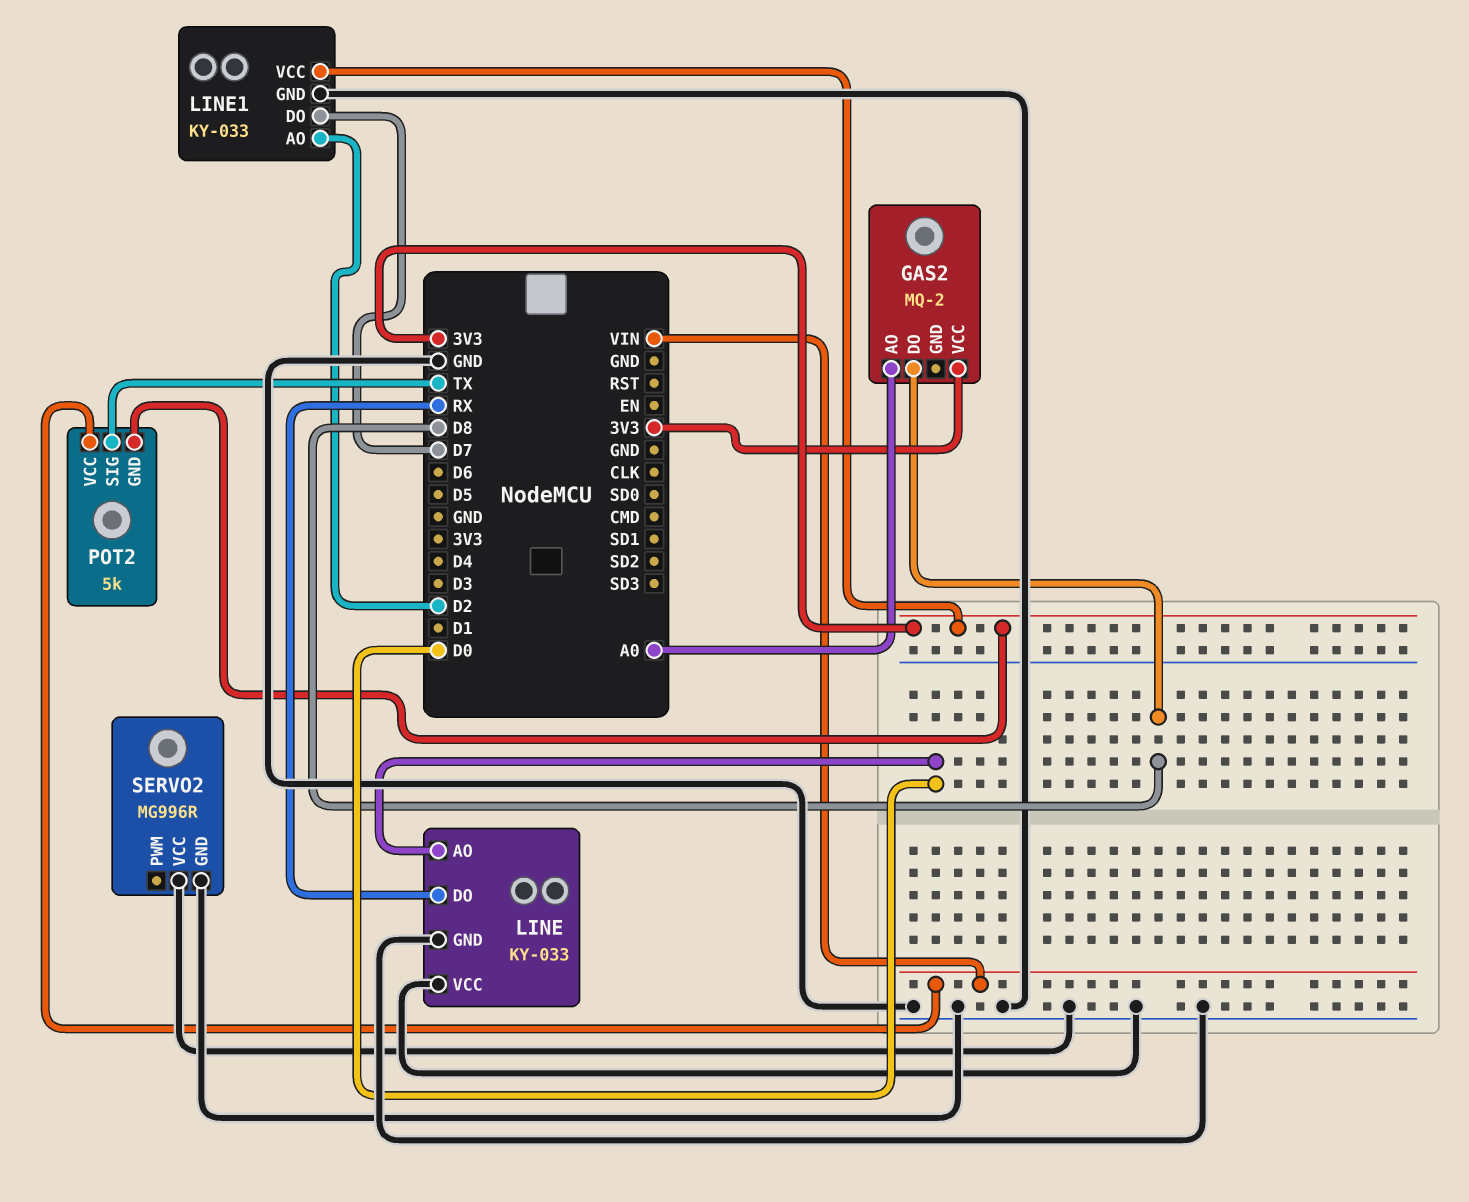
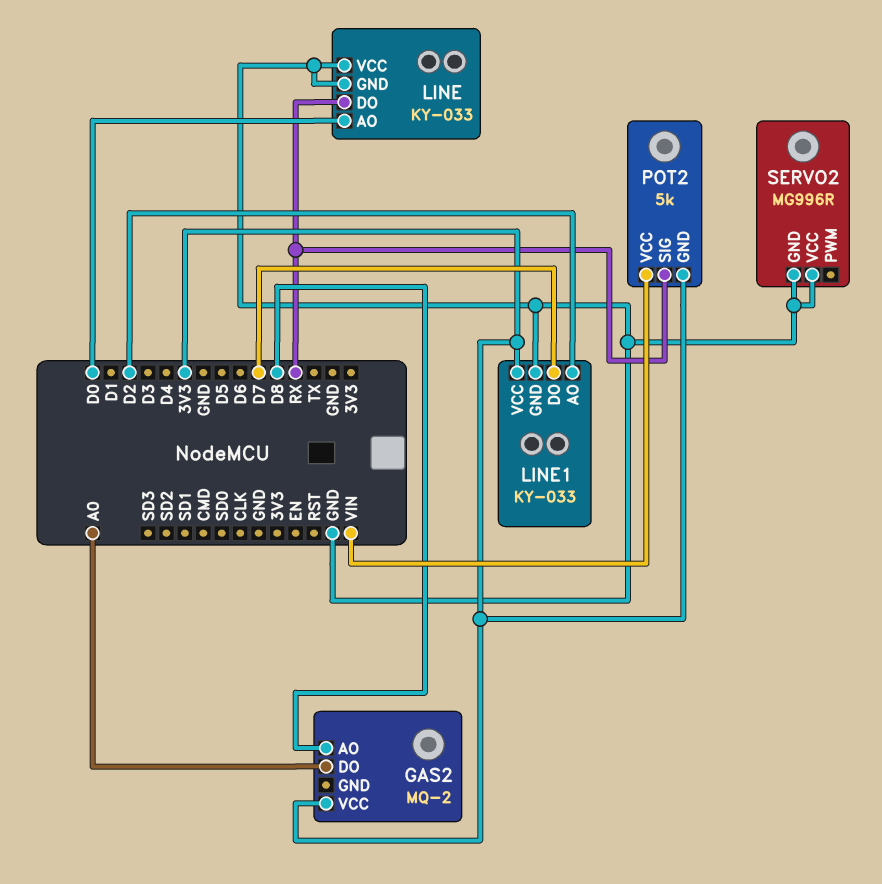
GAS2 pin AO: A0 -> D8
GAS2 pin DO: D8 -> A0
POT2 pin SIG: TX -> RX

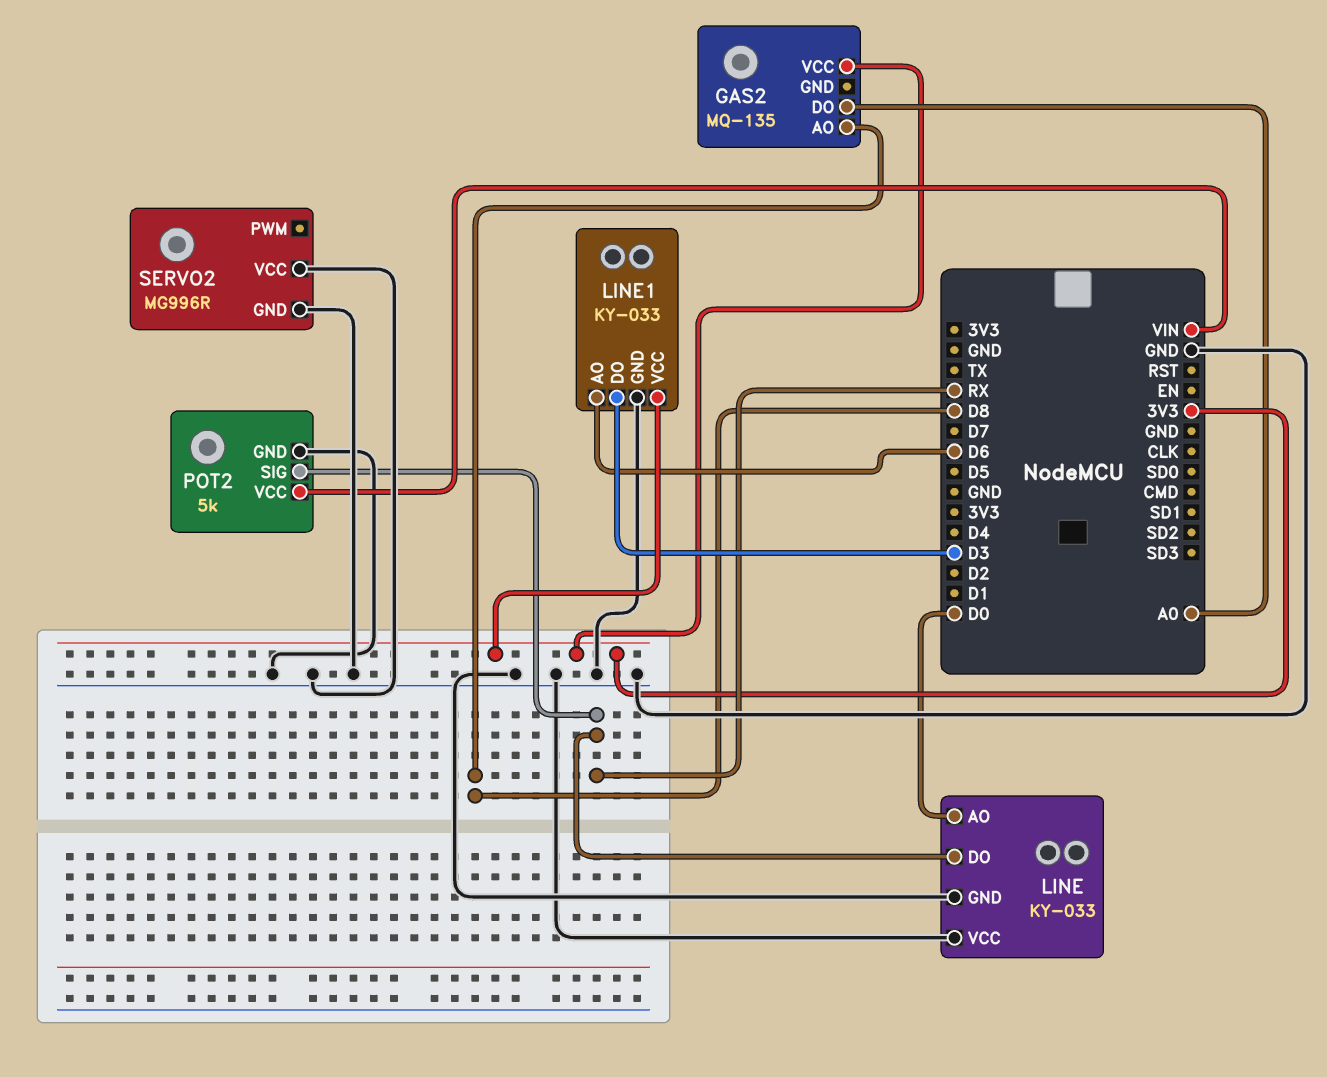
GAS2: MQ-2 -> MQ-135
LINE1 pin AO: D2 -> D6
LINE1 pin DO: D7 -> D3
POT2 pin GND: 3V3 -> GND

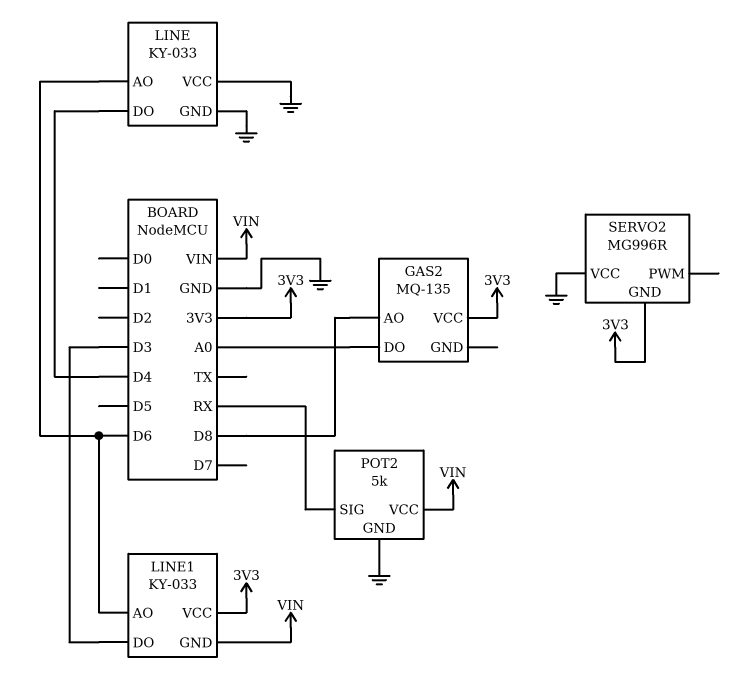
LINE pin AO: D0 -> D6
LINE pin DO: RX -> D4
LINE1 pin GND: GND -> VIN
SERVO2 pin GND: GND -> 3V3

